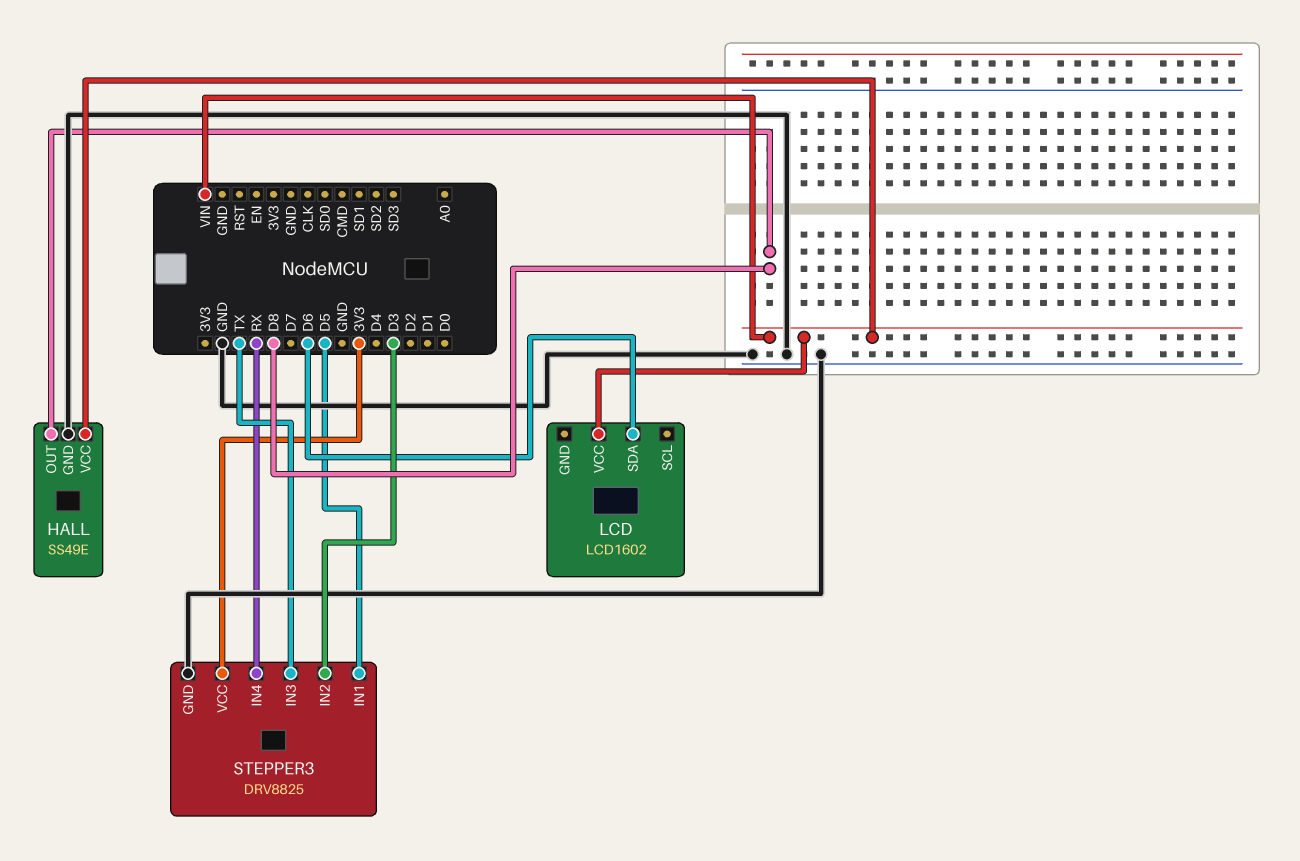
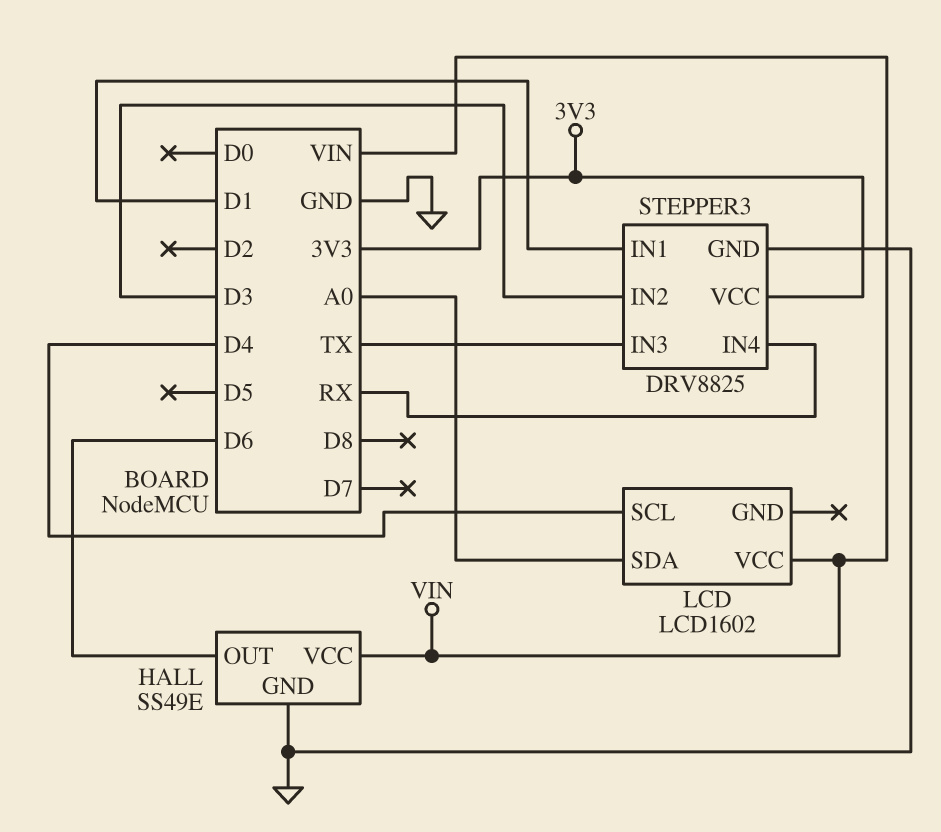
HALL pin OUT: D8 -> D6
LCD pin SCL: none -> D4
LCD pin SDA: D6 -> A0
STEPPER3 pin IN1: D5 -> D1

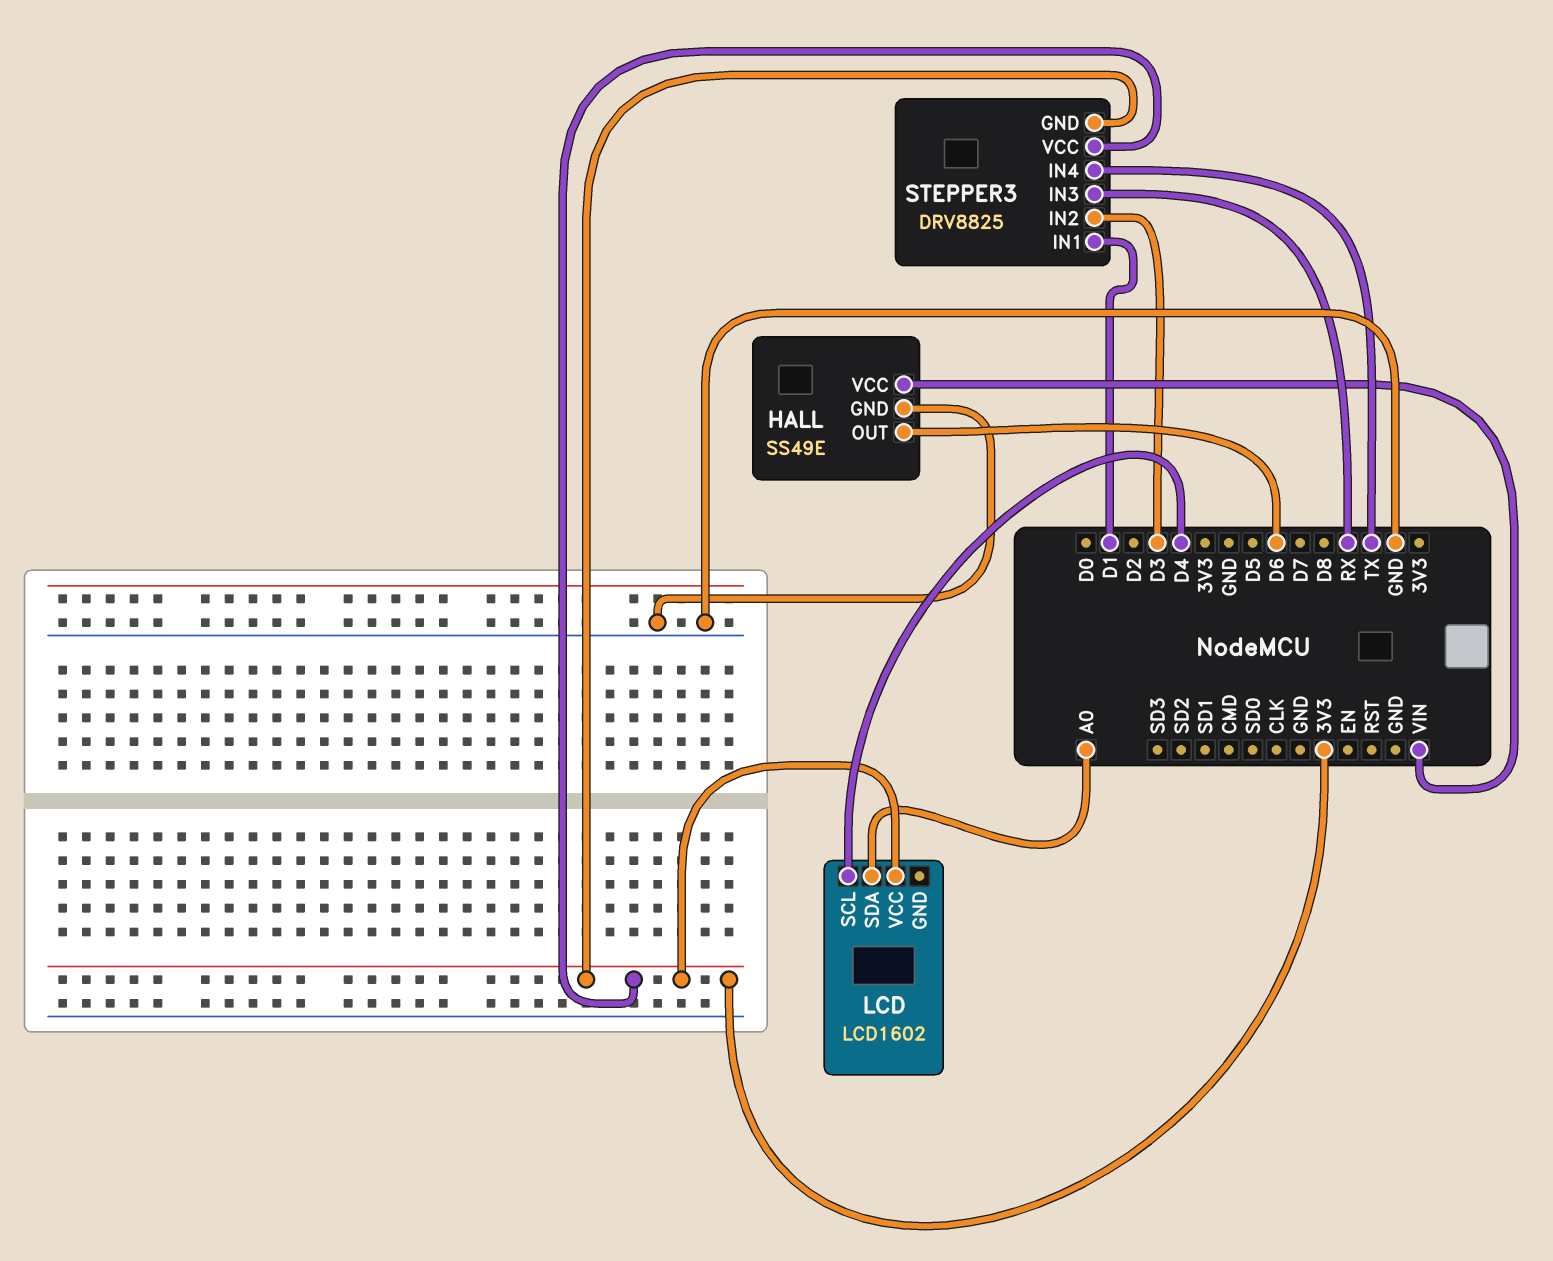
LCD pin VCC: VIN -> 3V3
STEPPER3 pin GND: GND -> 3V3
STEPPER3 pin IN3: TX -> RX
STEPPER3 pin IN4: RX -> TX

